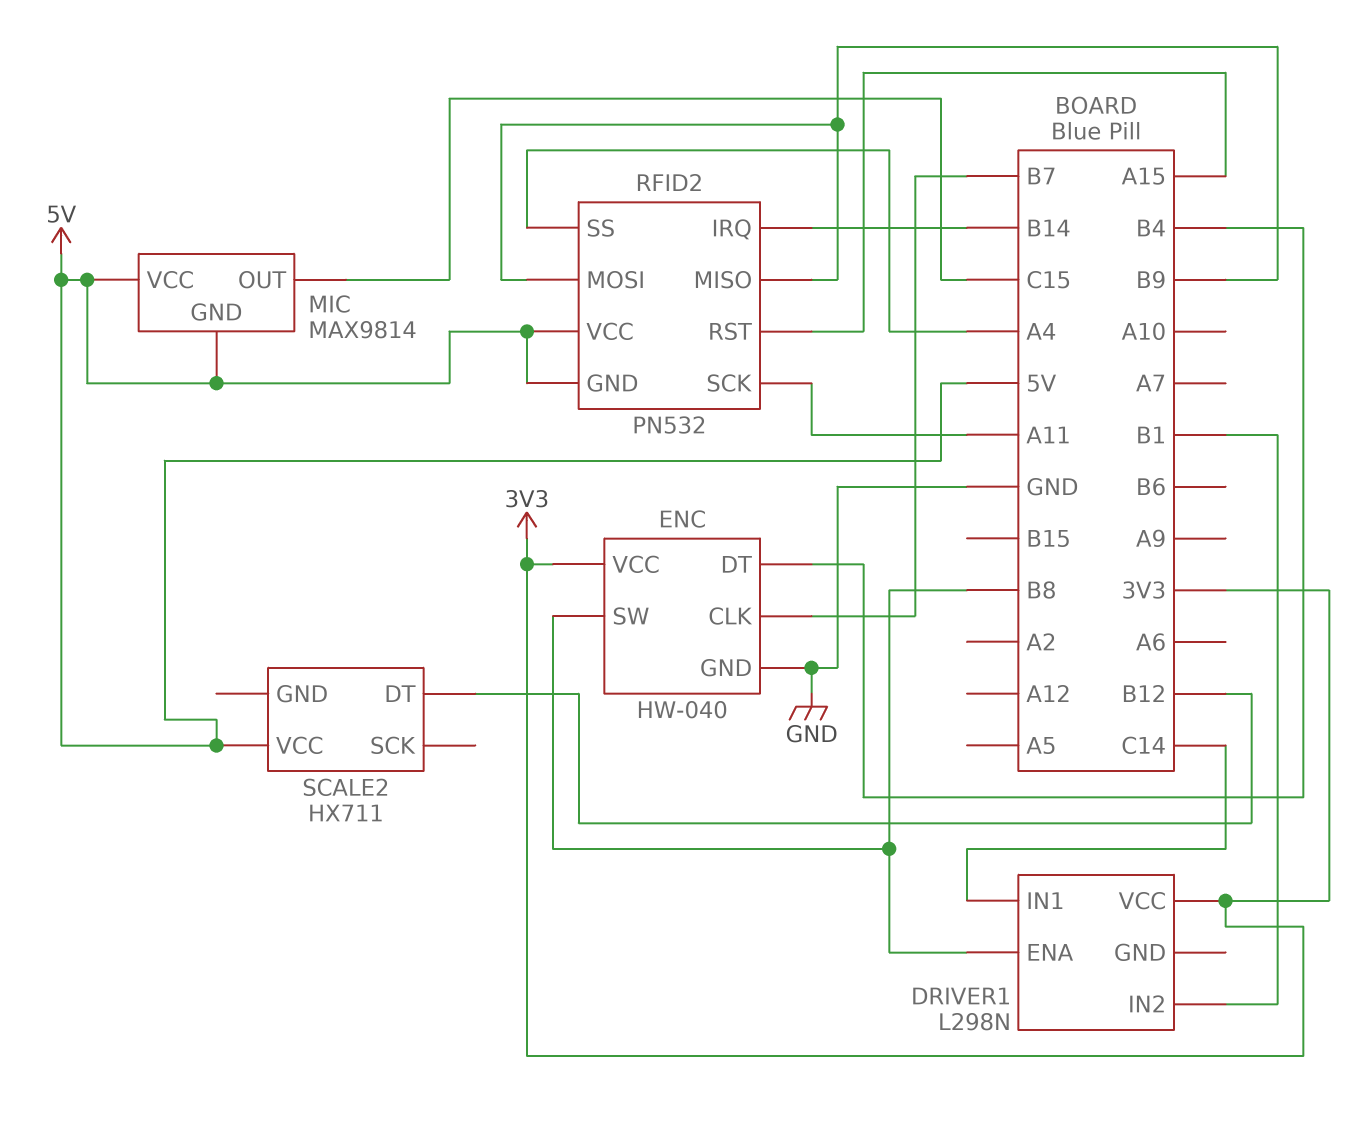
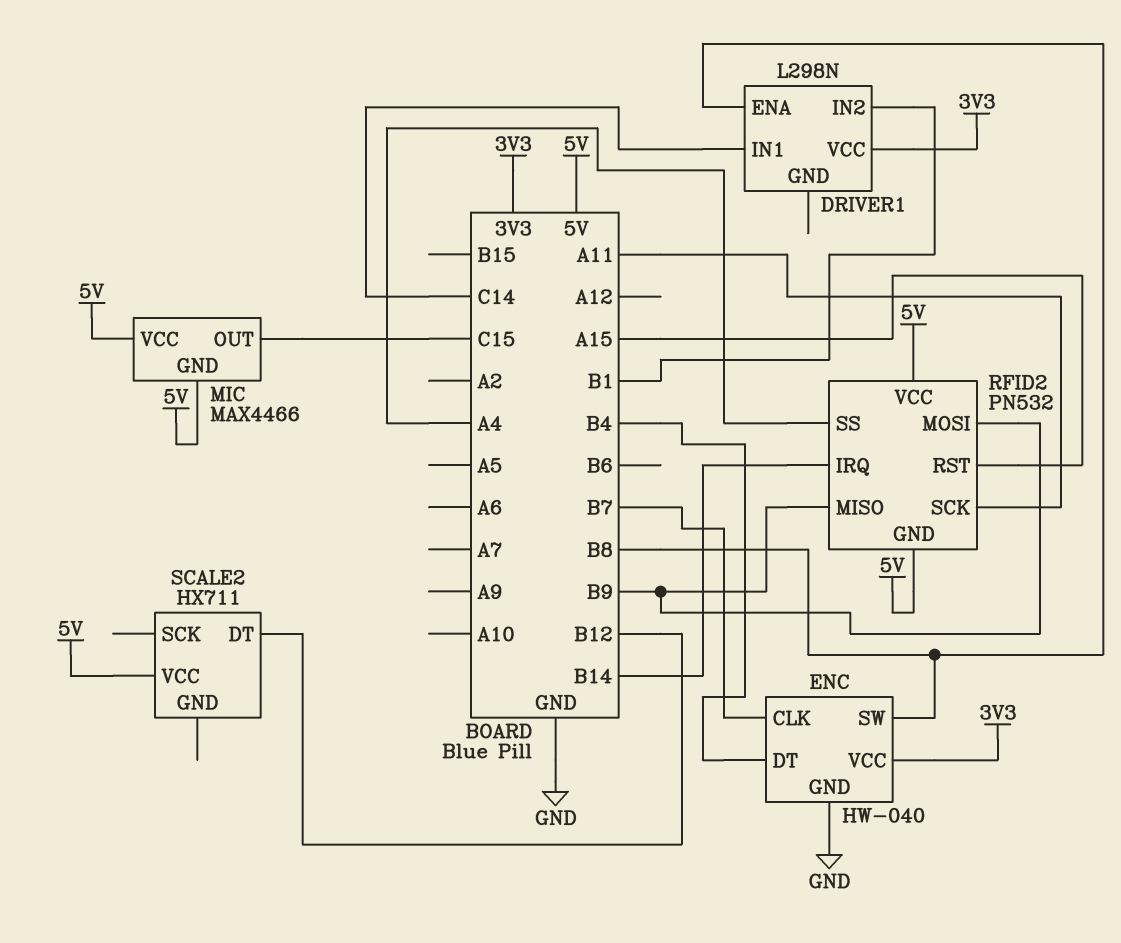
MIC: MAX9814 -> MAX4466

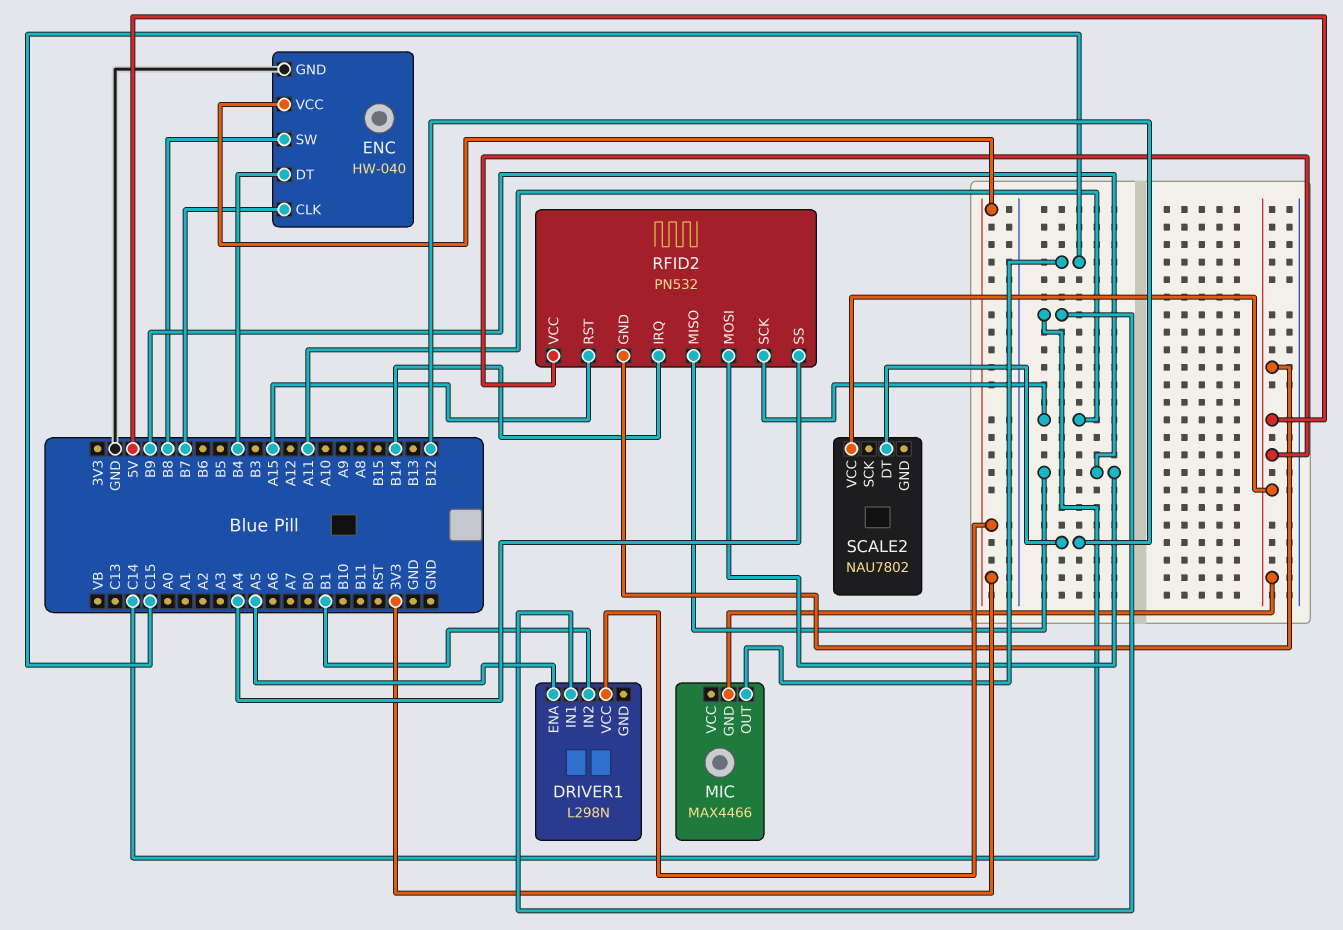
DRIVER1 pin ENA: B8 -> A5
MIC pin VCC: 5V -> none
SCALE2: HX711 -> NAU7802

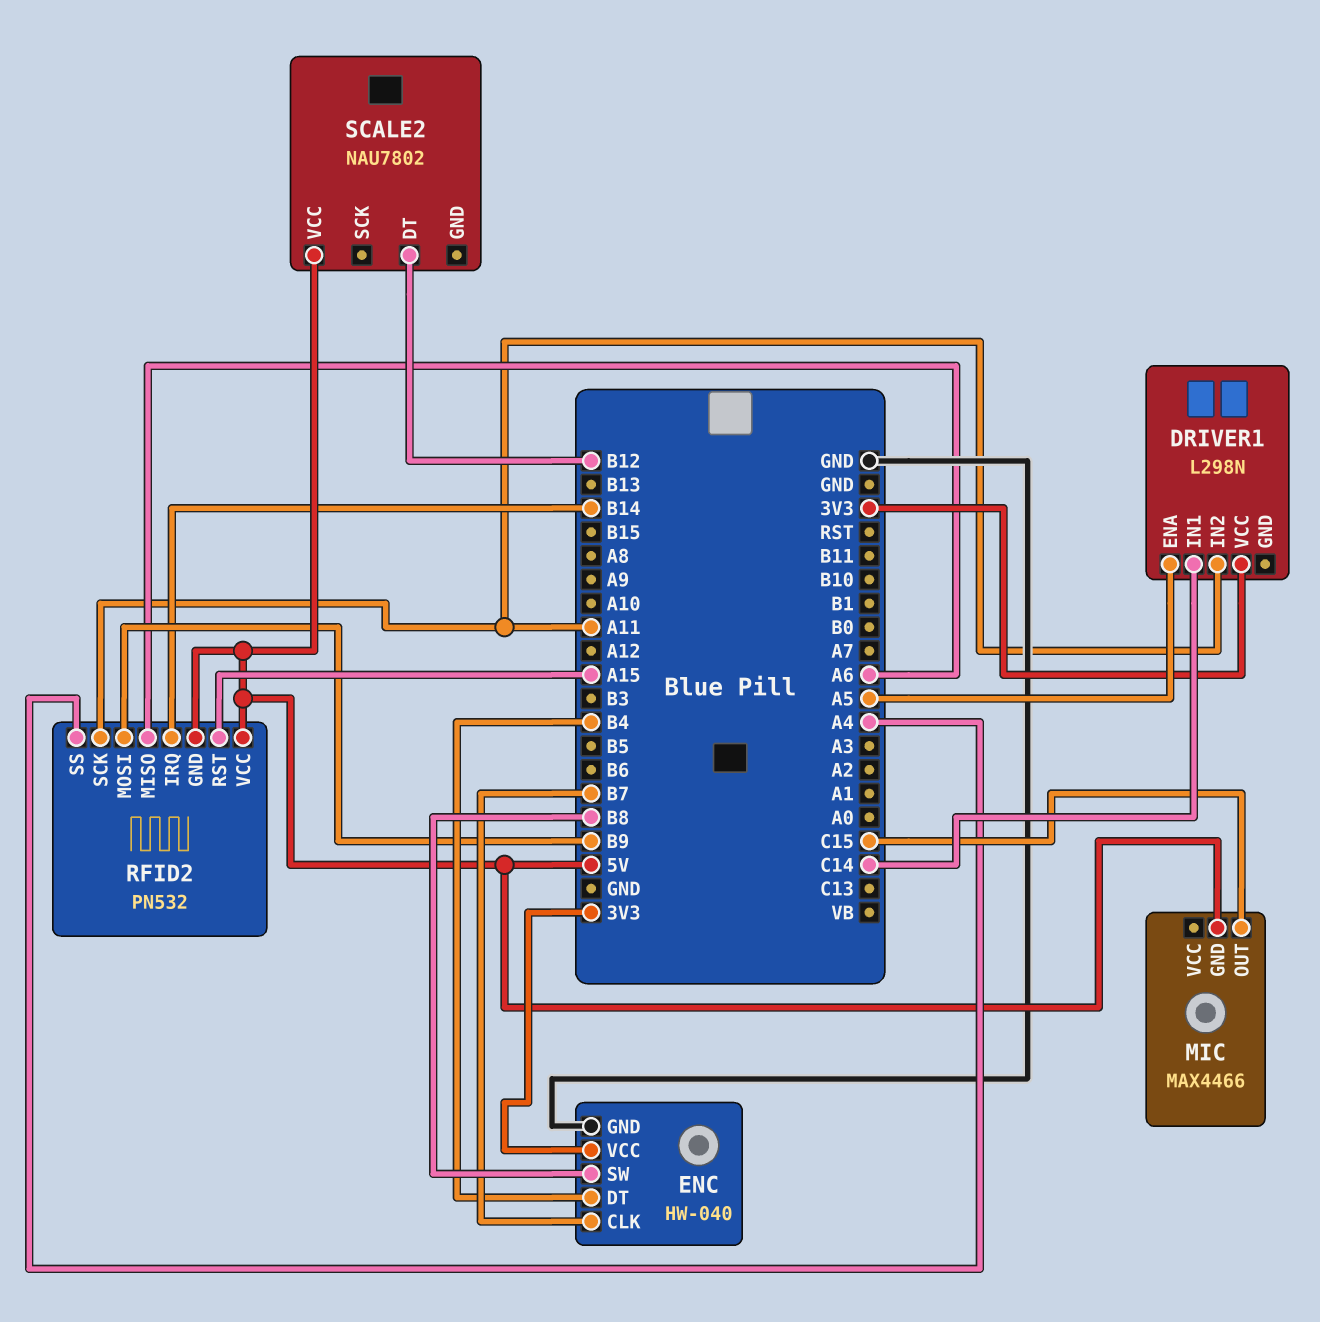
DRIVER1 pin IN2: B1 -> A11
RFID2 pin MISO: B9 -> A6

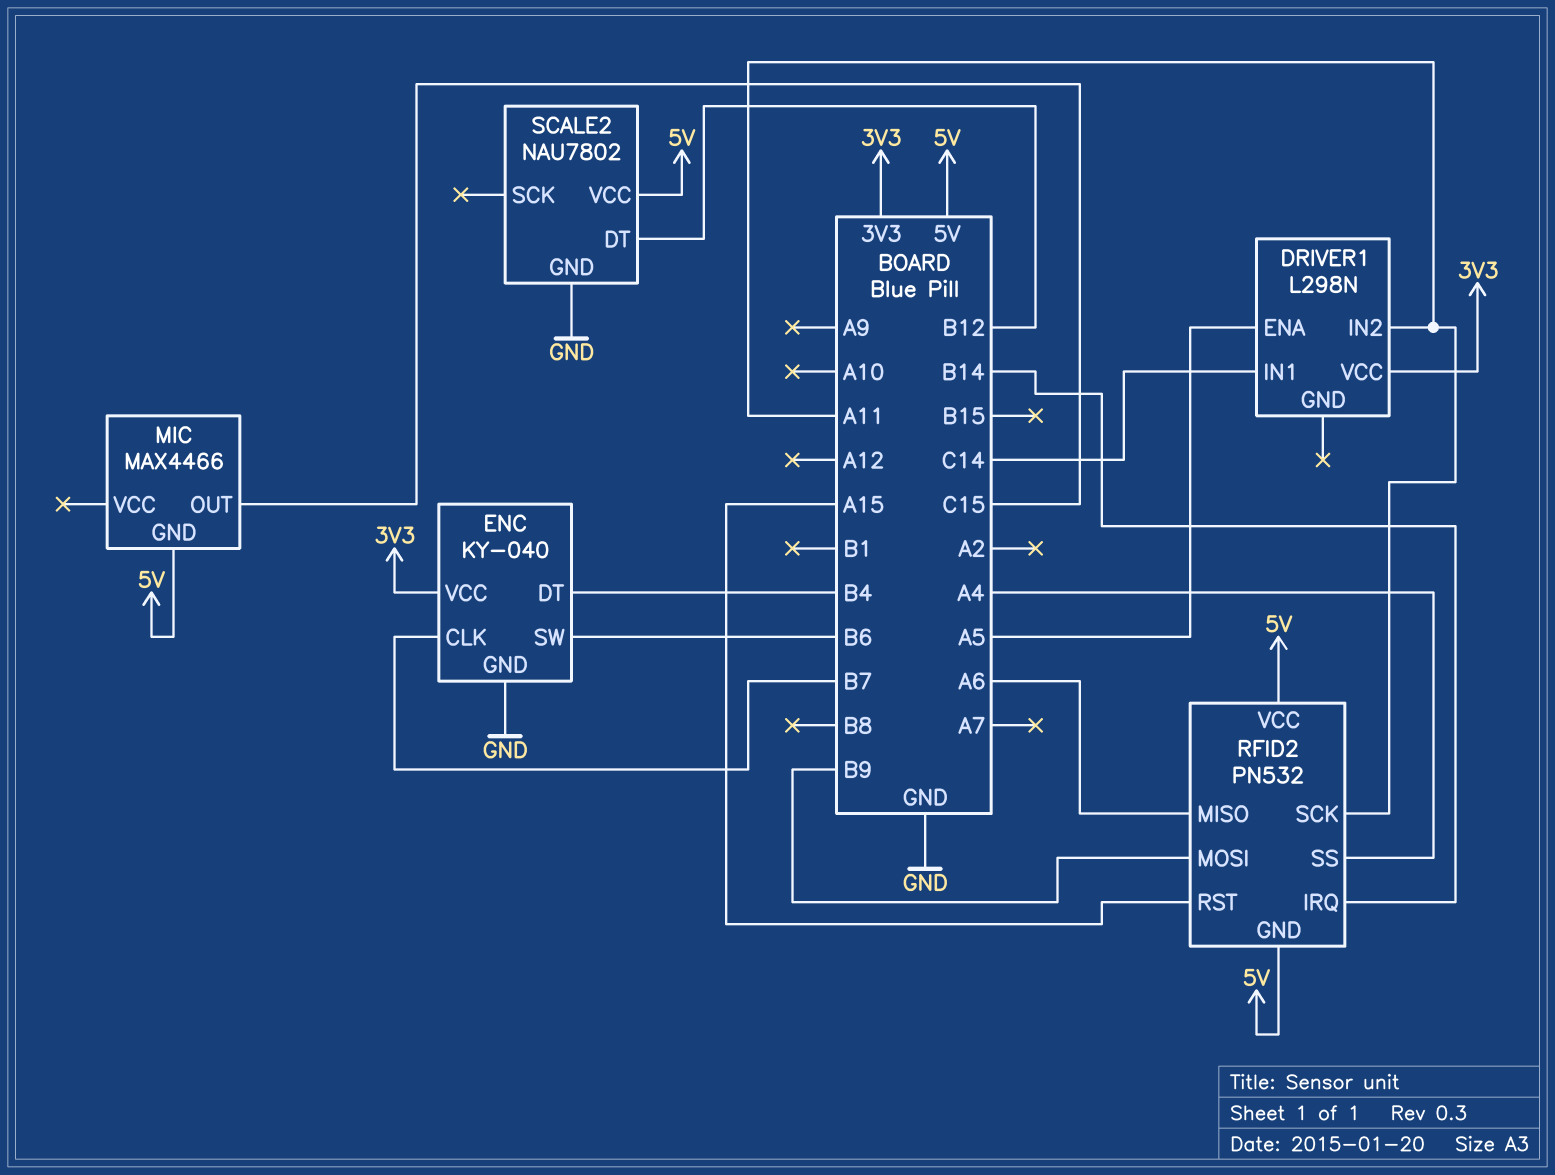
ENC: HW-040 -> KY-040
ENC pin SW: B8 -> B6
SCALE2 pin GND: none -> GND

